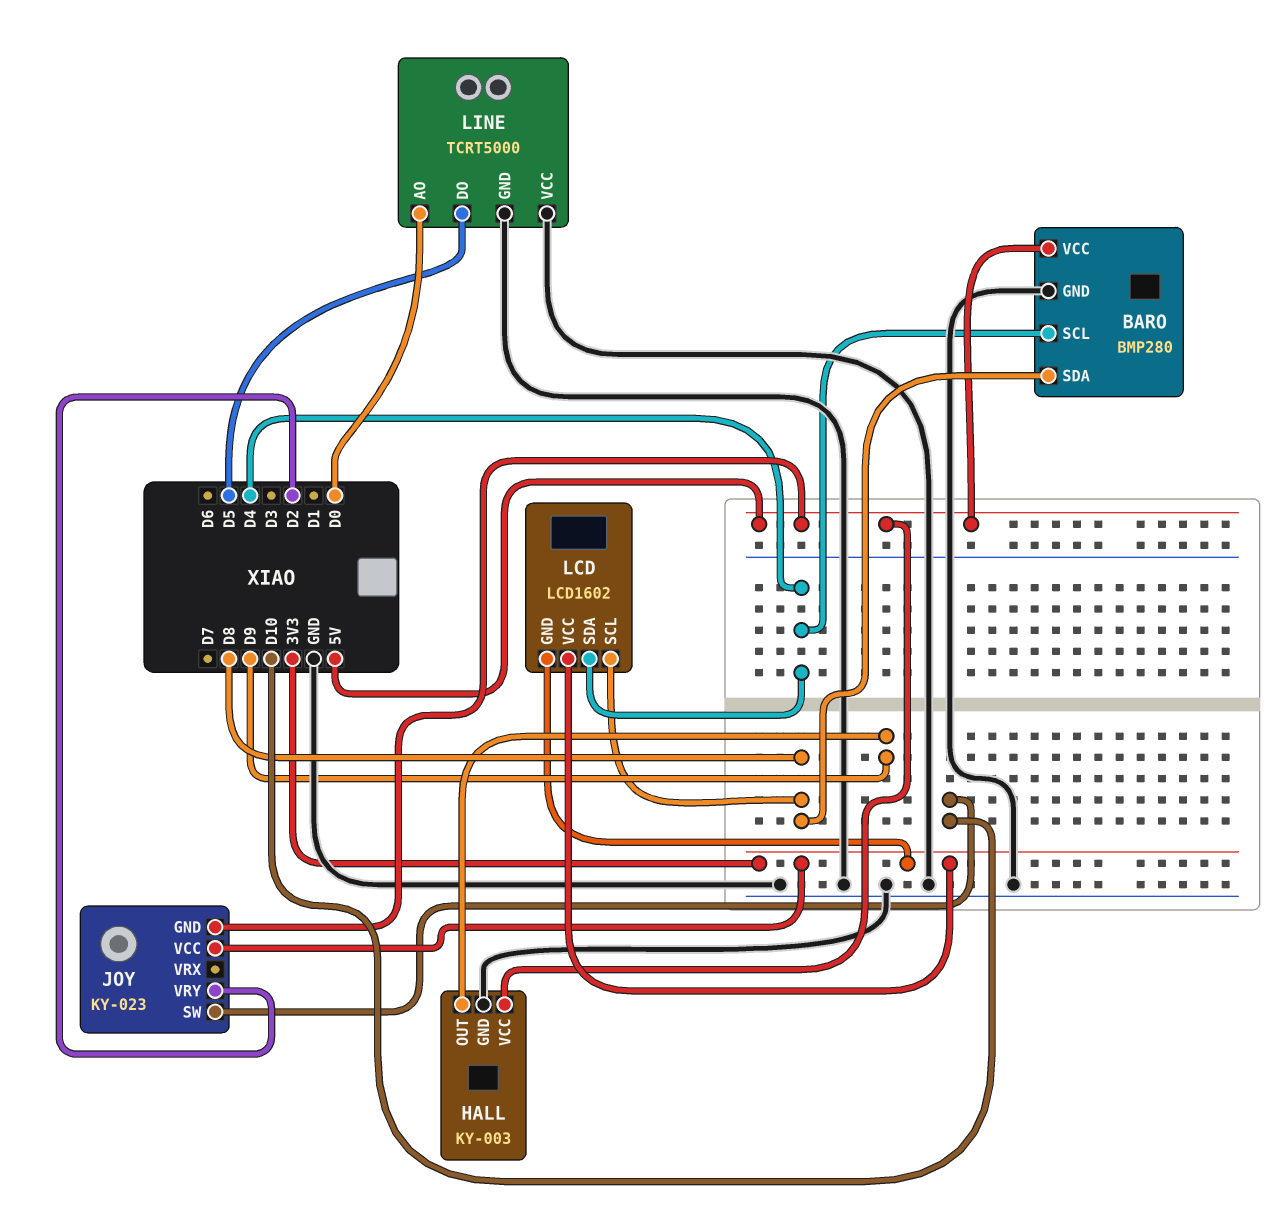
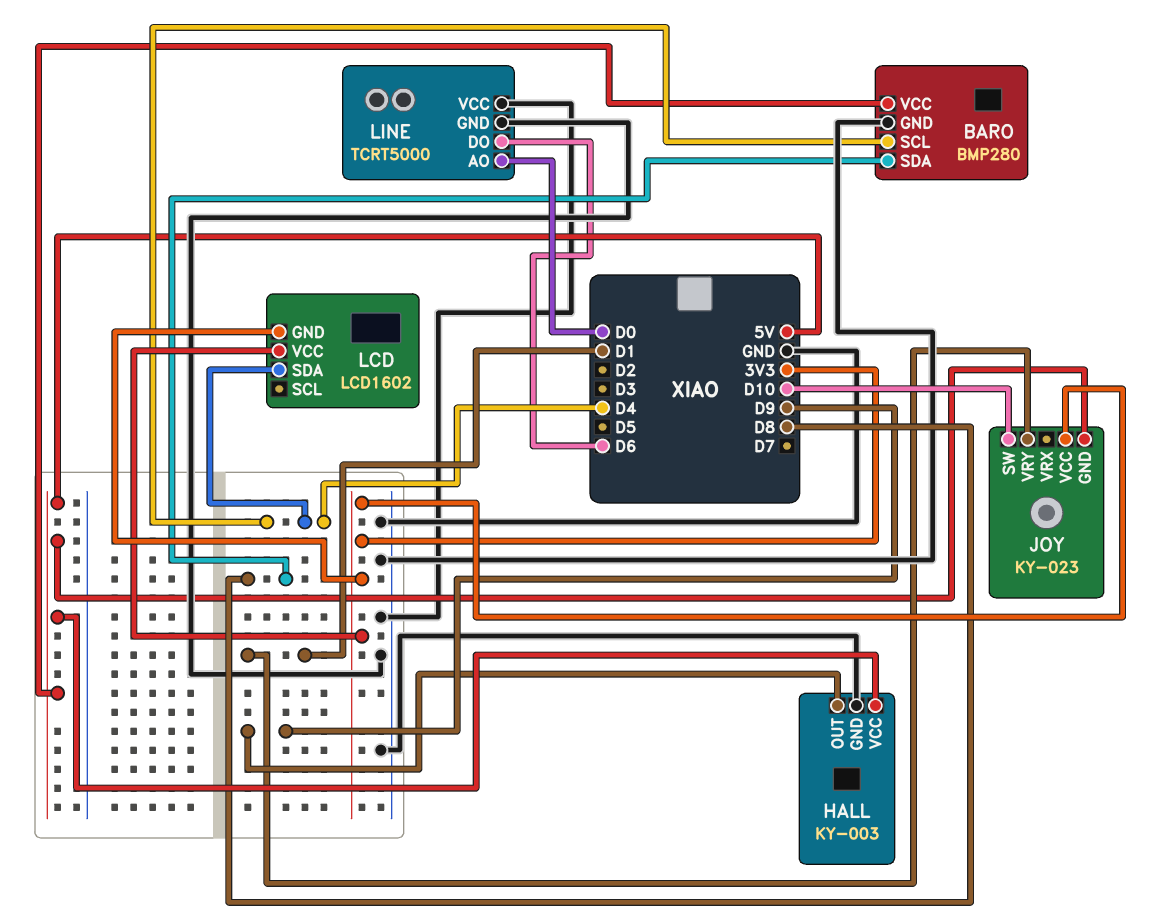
JOY pin VRY: D2 -> D1
LCD pin SCL: D8 -> none
LINE pin DO: D5 -> D6

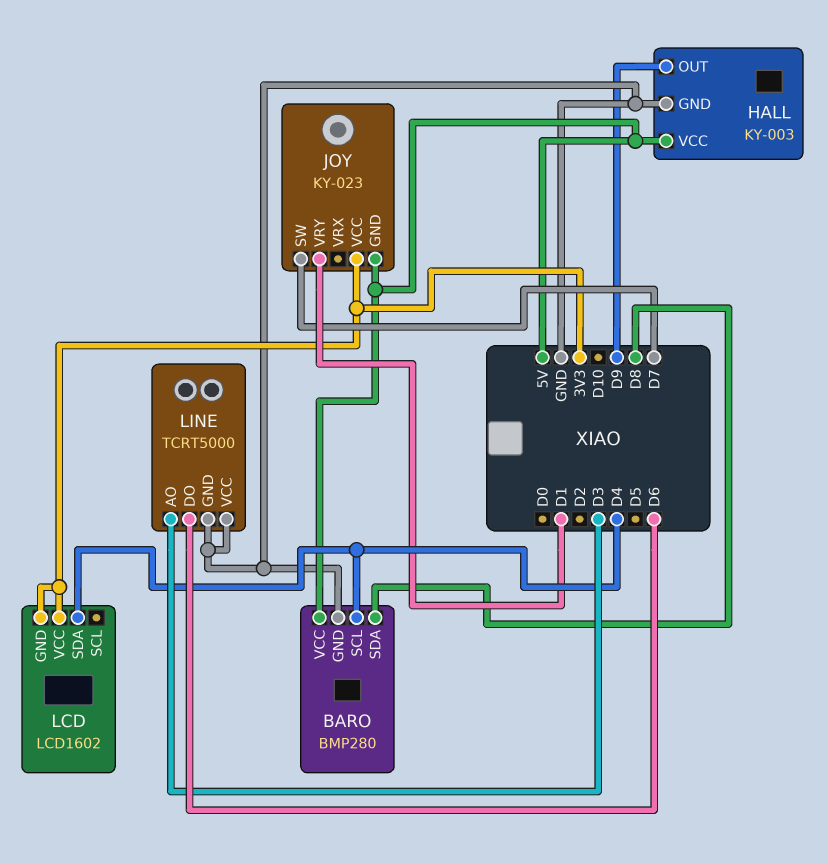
JOY pin SW: D10 -> D7
LINE pin AO: D0 -> D3

